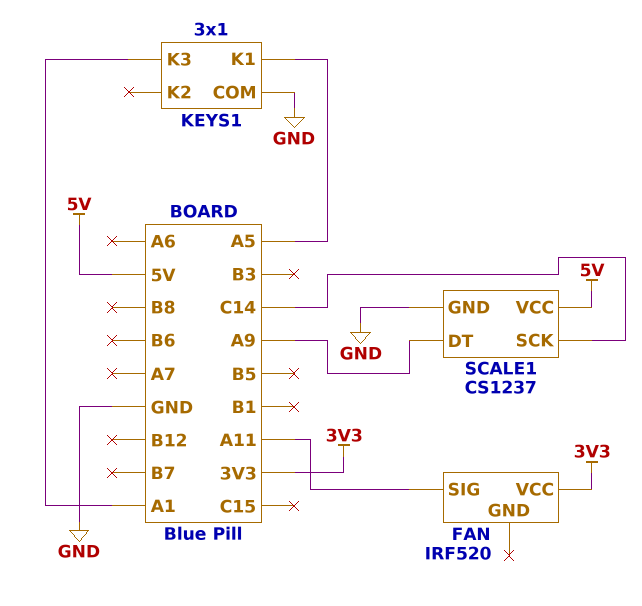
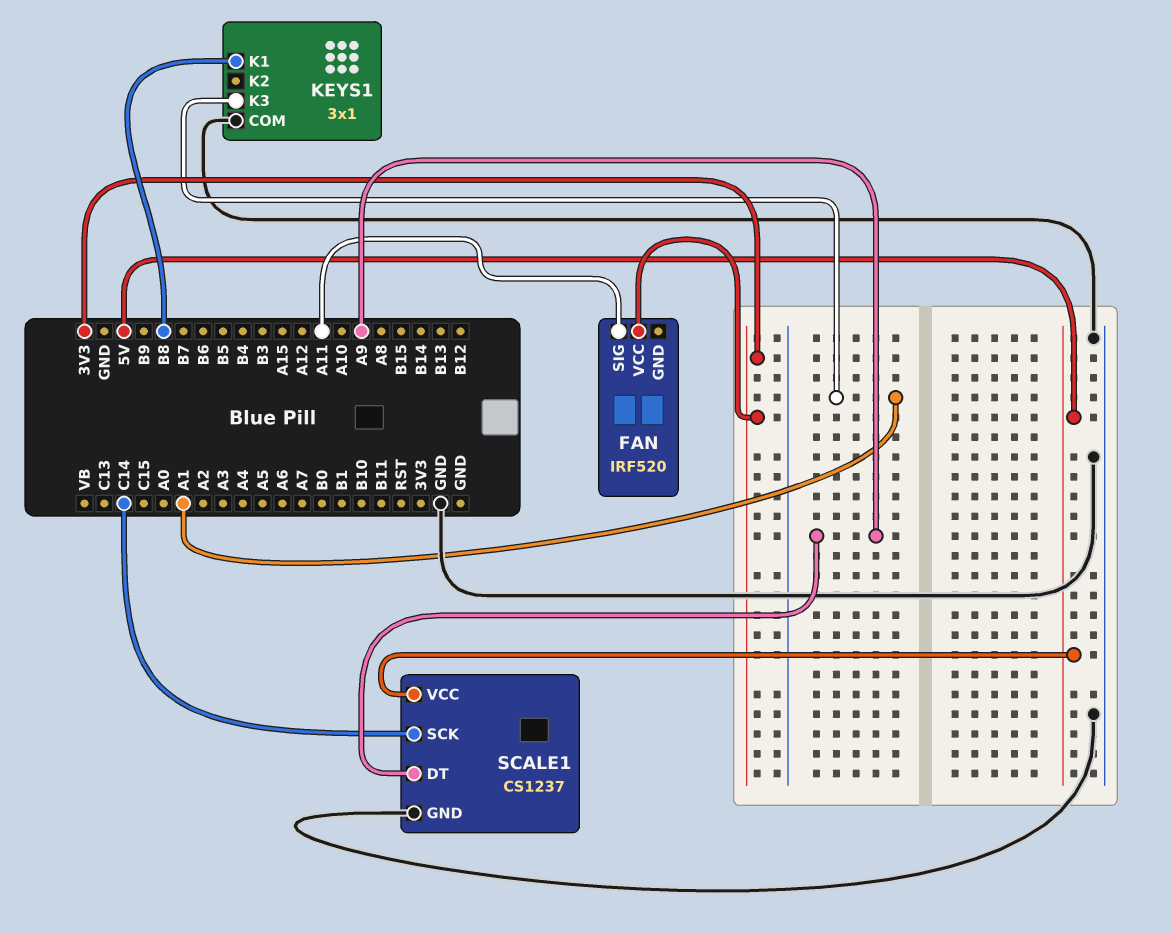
KEYS1 pin K1: A5 -> B8

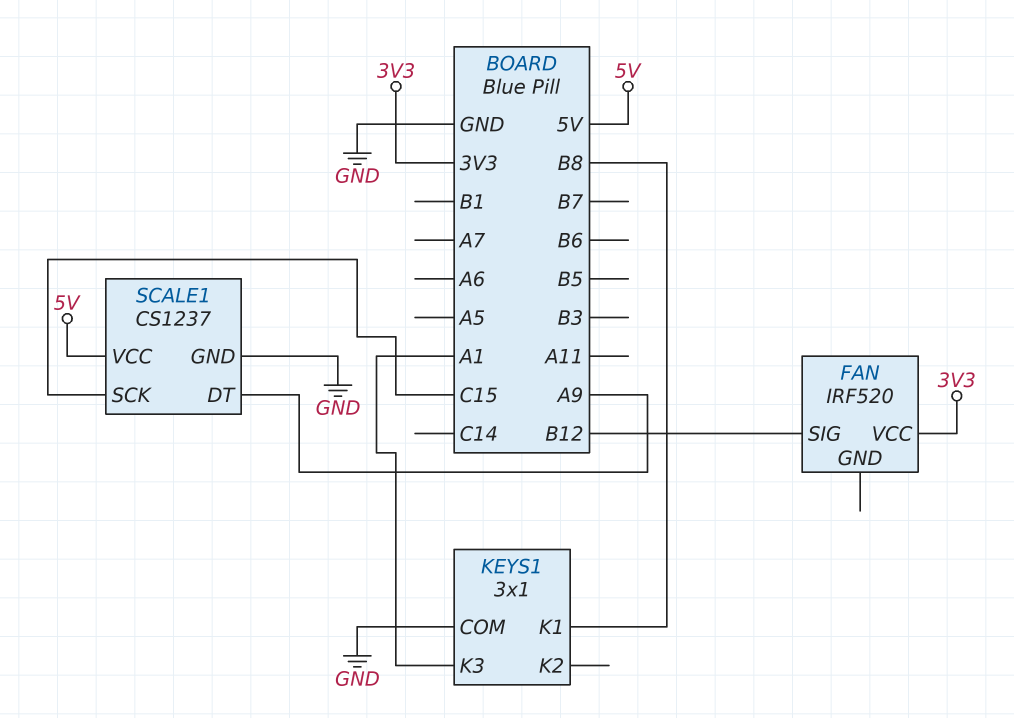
FAN pin SIG: A11 -> B12
SCALE1 pin SCK: C14 -> C15

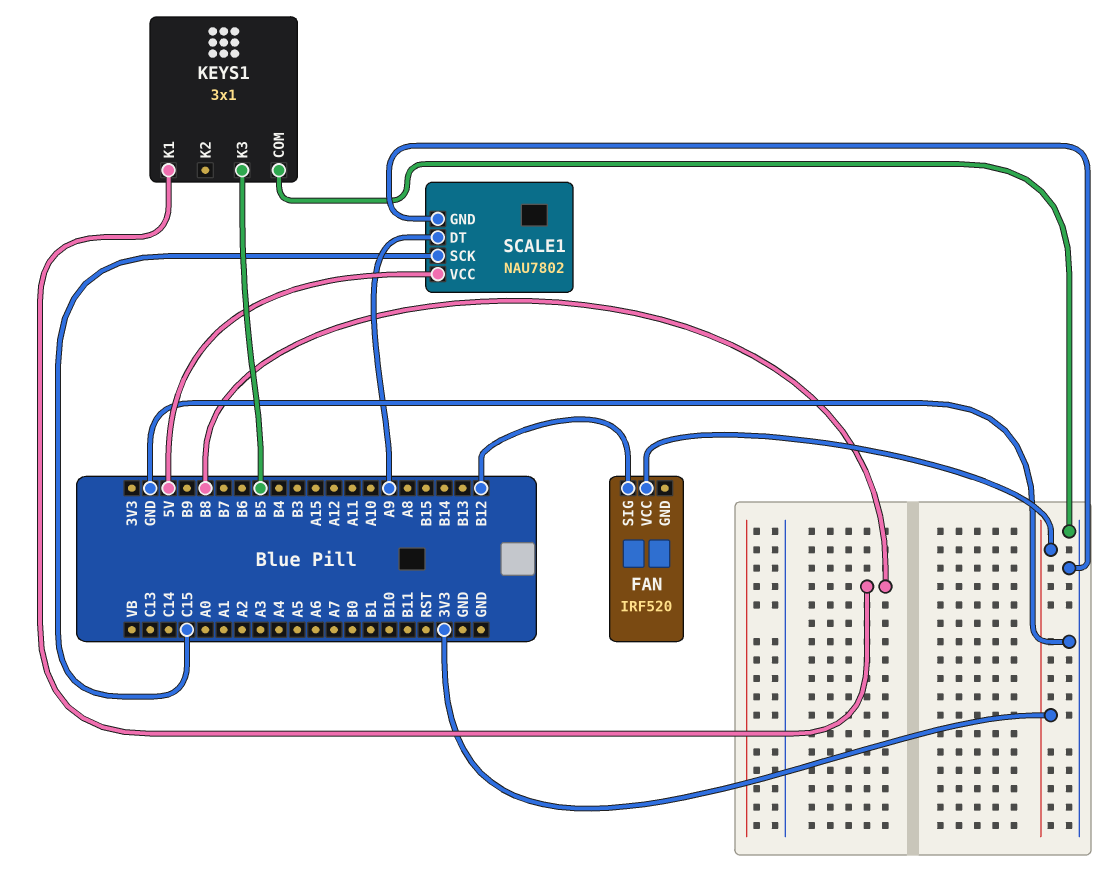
KEYS1 pin K3: A1 -> B5
SCALE1: CS1237 -> NAU7802

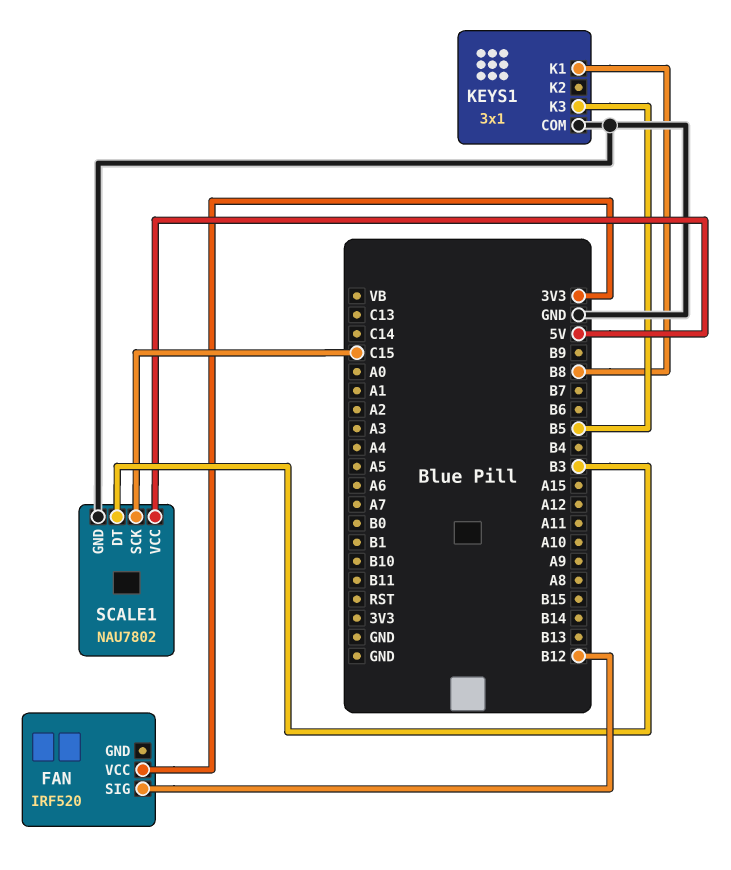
SCALE1 pin DT: A9 -> B3

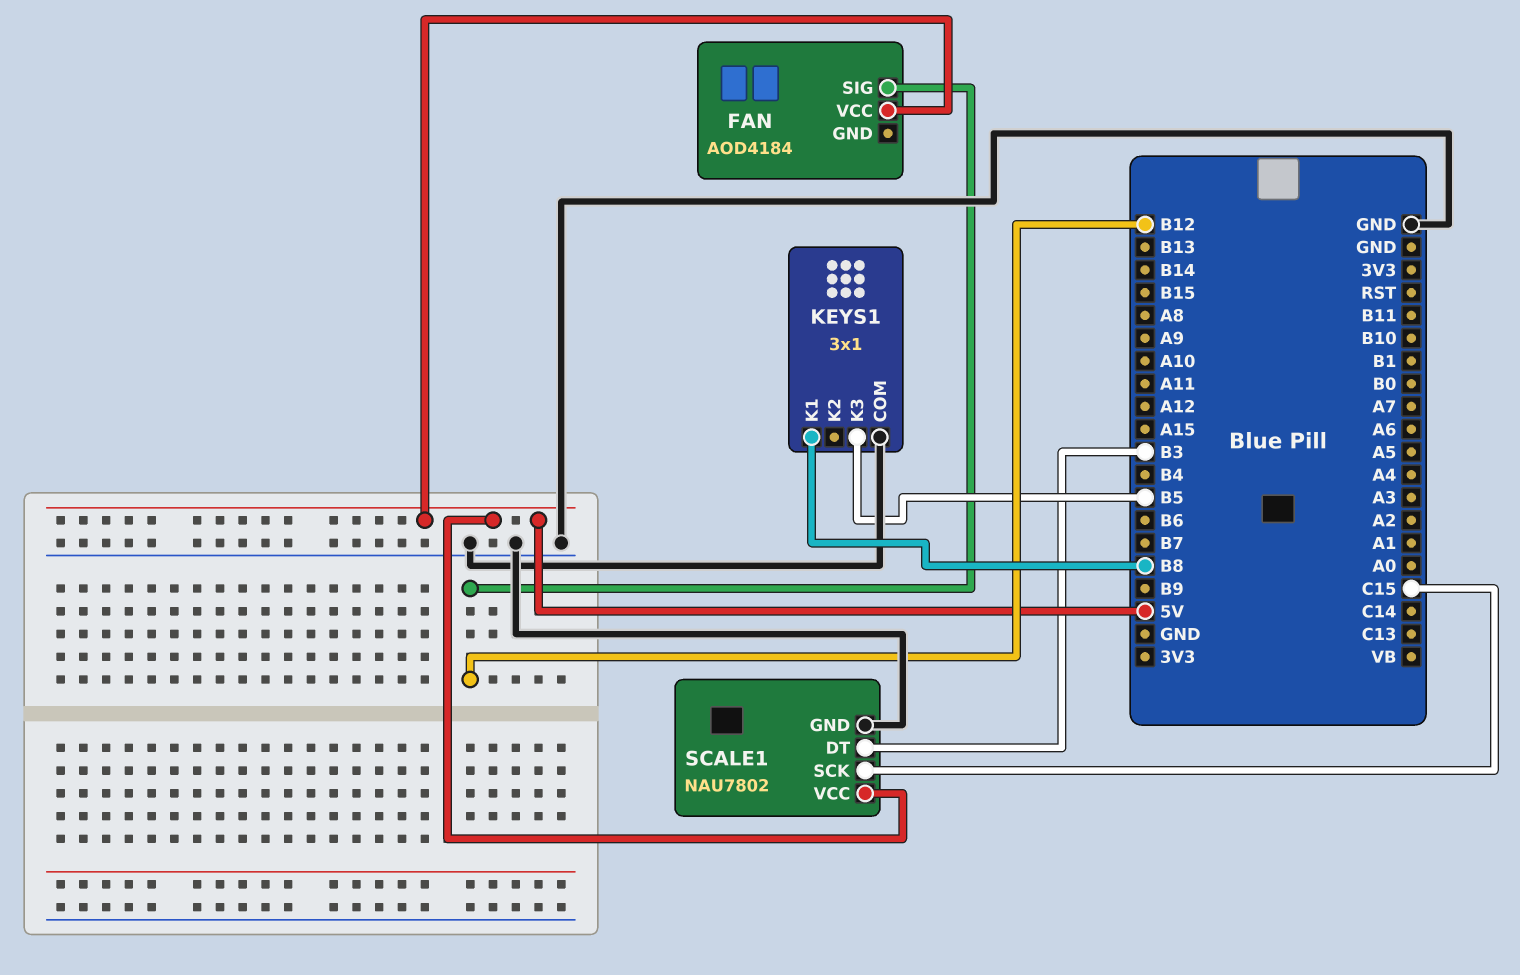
FAN: IRF520 -> AOD4184
FAN pin VCC: 3V3 -> 5V

